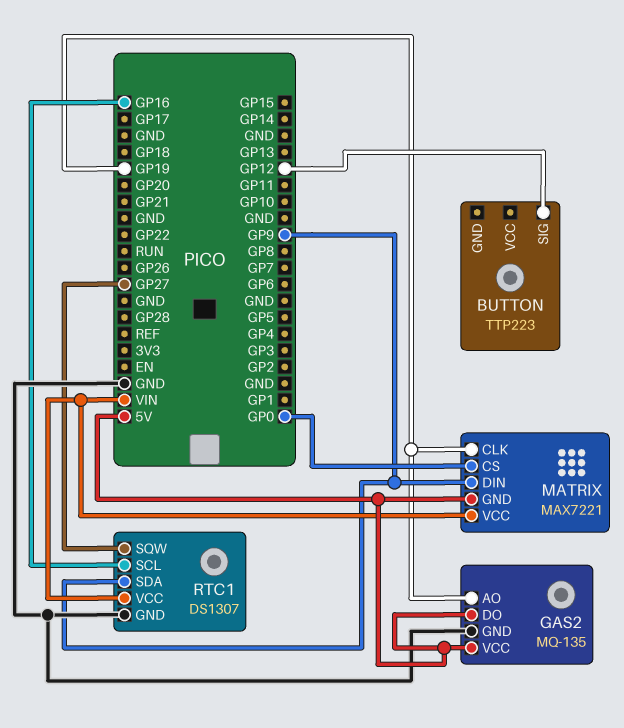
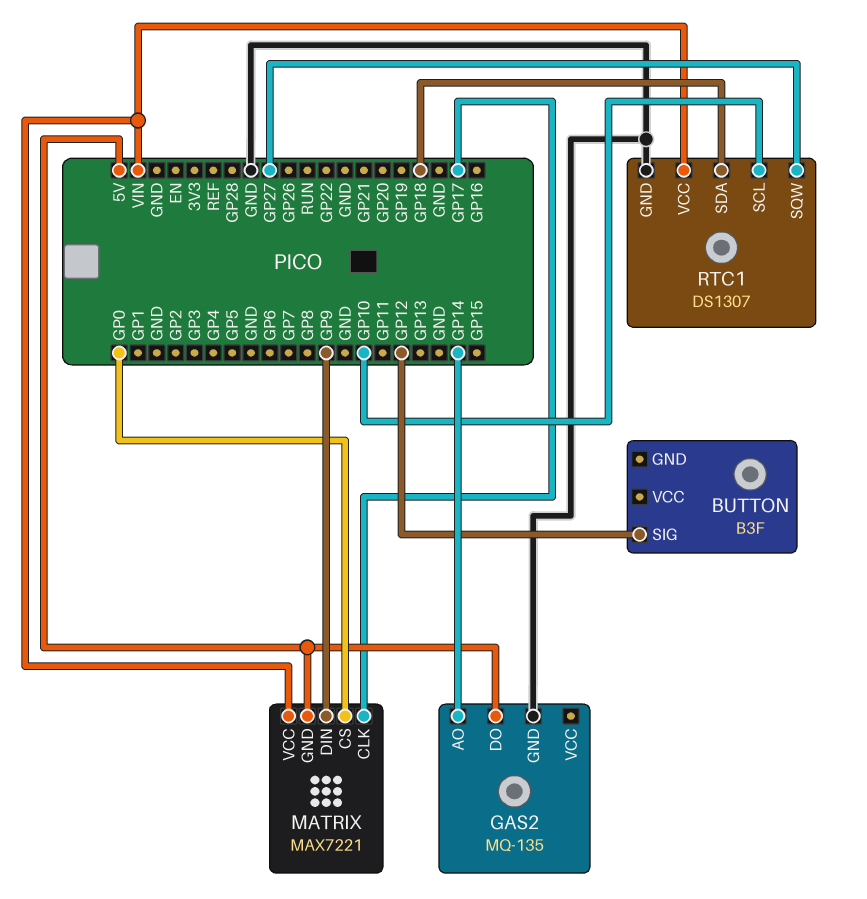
BUTTON: TTP223 -> B3F
GAS2 pin AO: GP19 -> GP14
GAS2 pin VCC: 5V -> none
MATRIX pin CLK: GP19 -> GP17
RTC1 pin SCL: GP16 -> GP10
RTC1 pin SDA: GP9 -> GP18

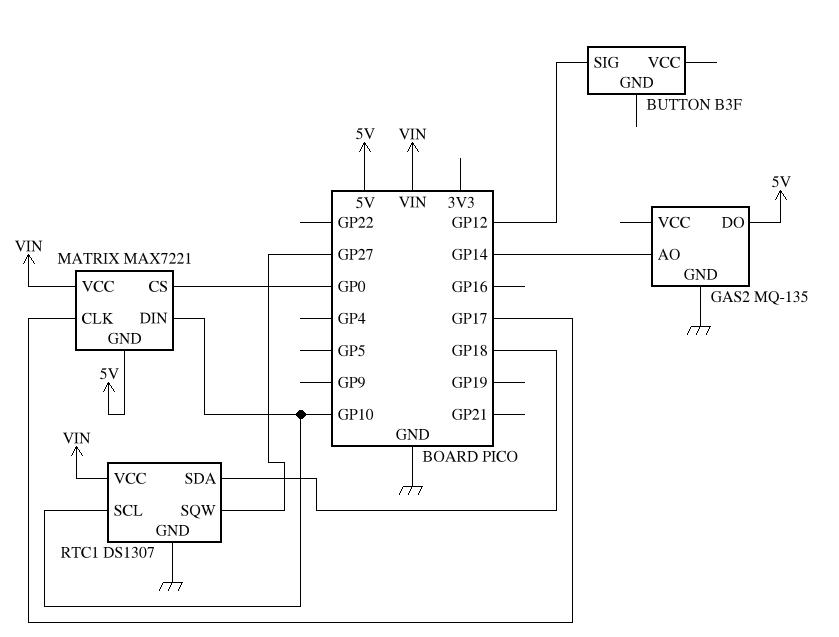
MATRIX pin DIN: GP9 -> GP10

